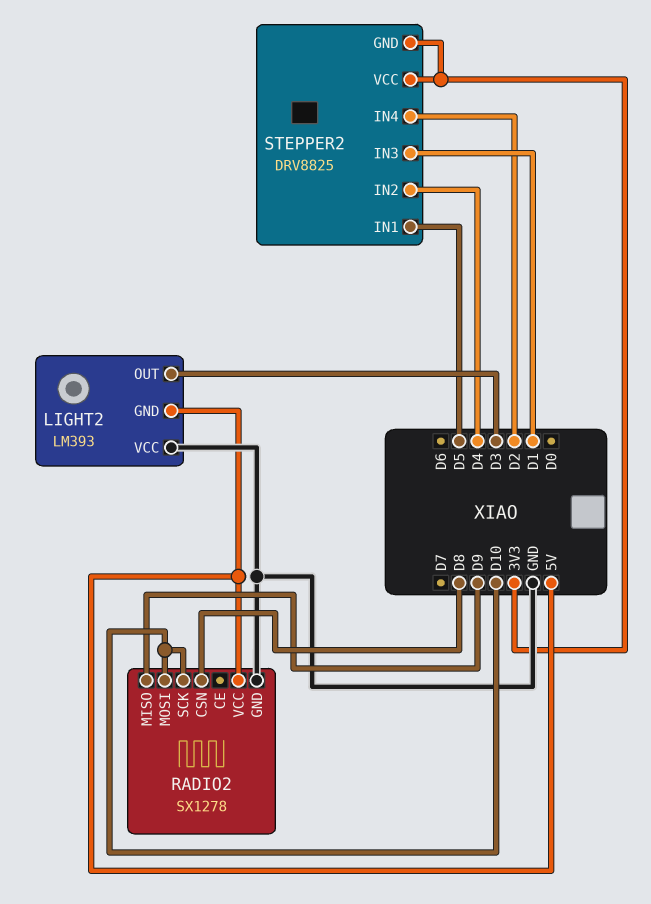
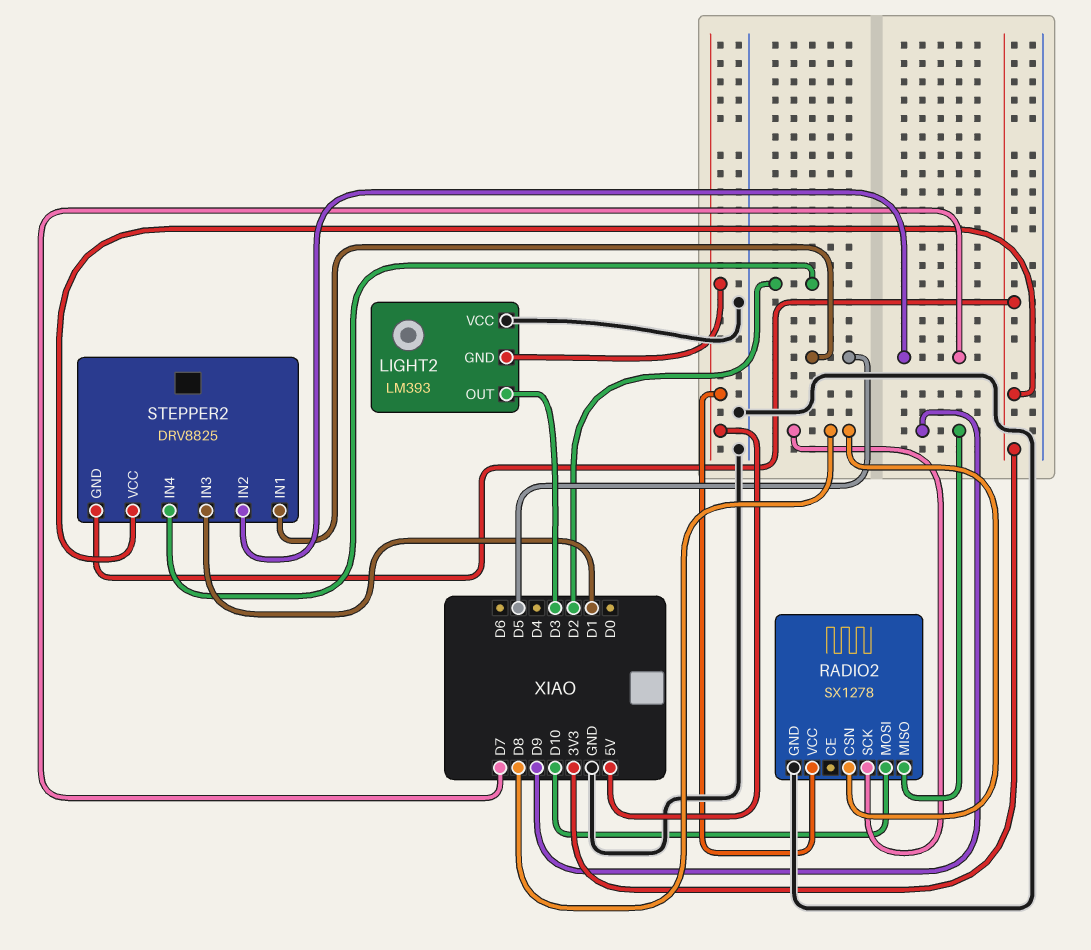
RADIO2 pin SCK: D10 -> D8
STEPPER2 pin IN2: D4 -> D7

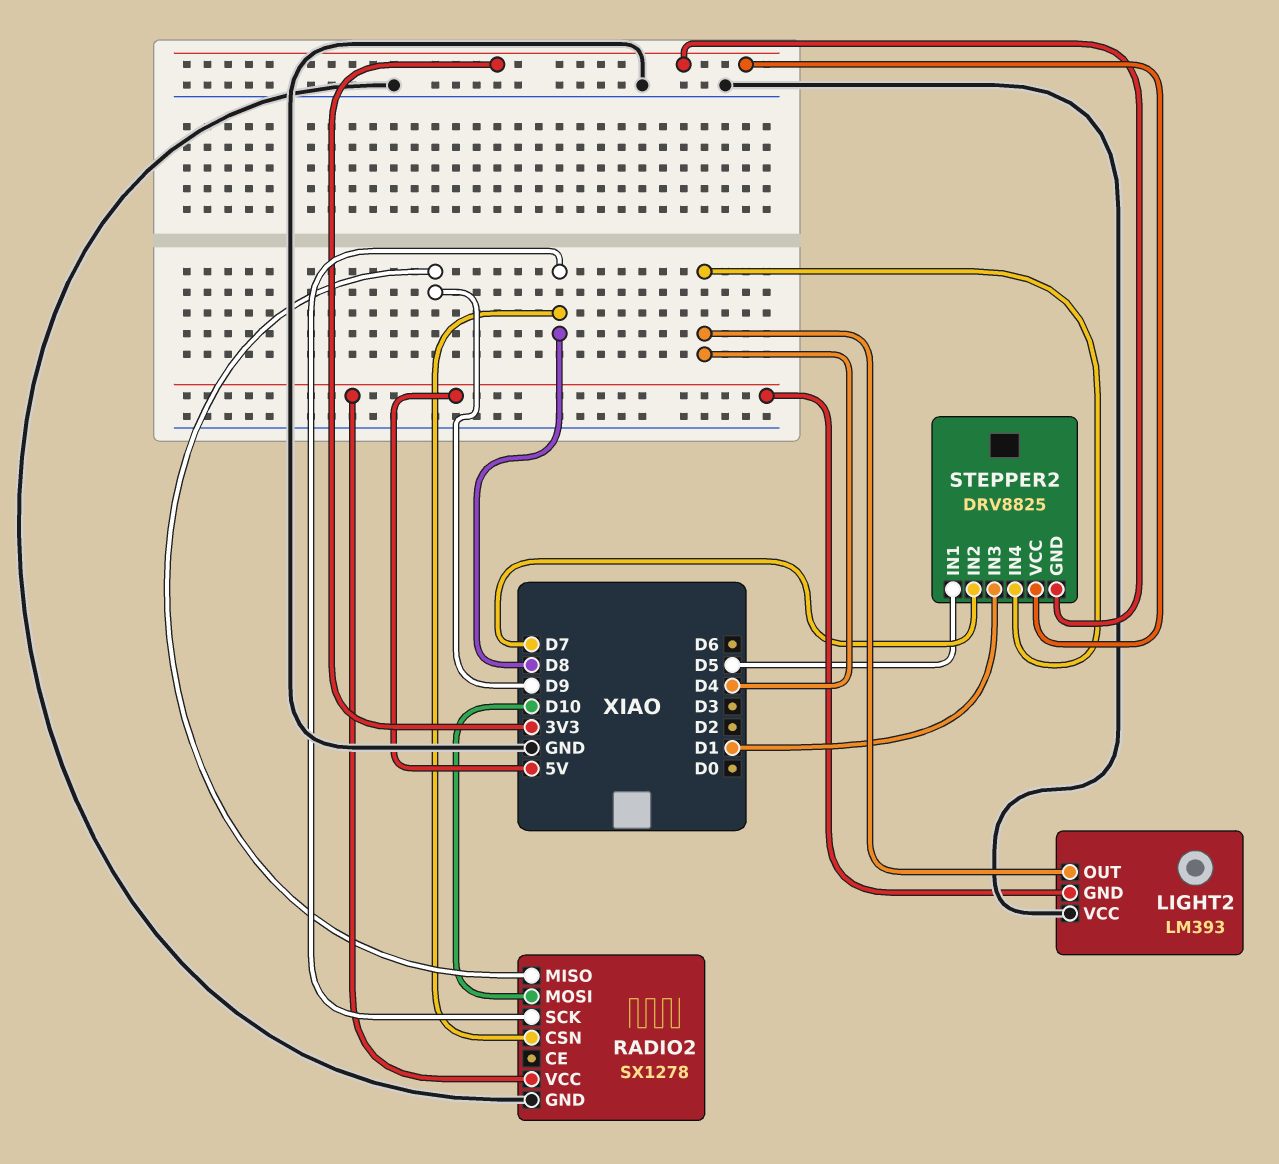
LIGHT2 pin OUT: D3 -> D4
STEPPER2 pin IN4: D2 -> D4

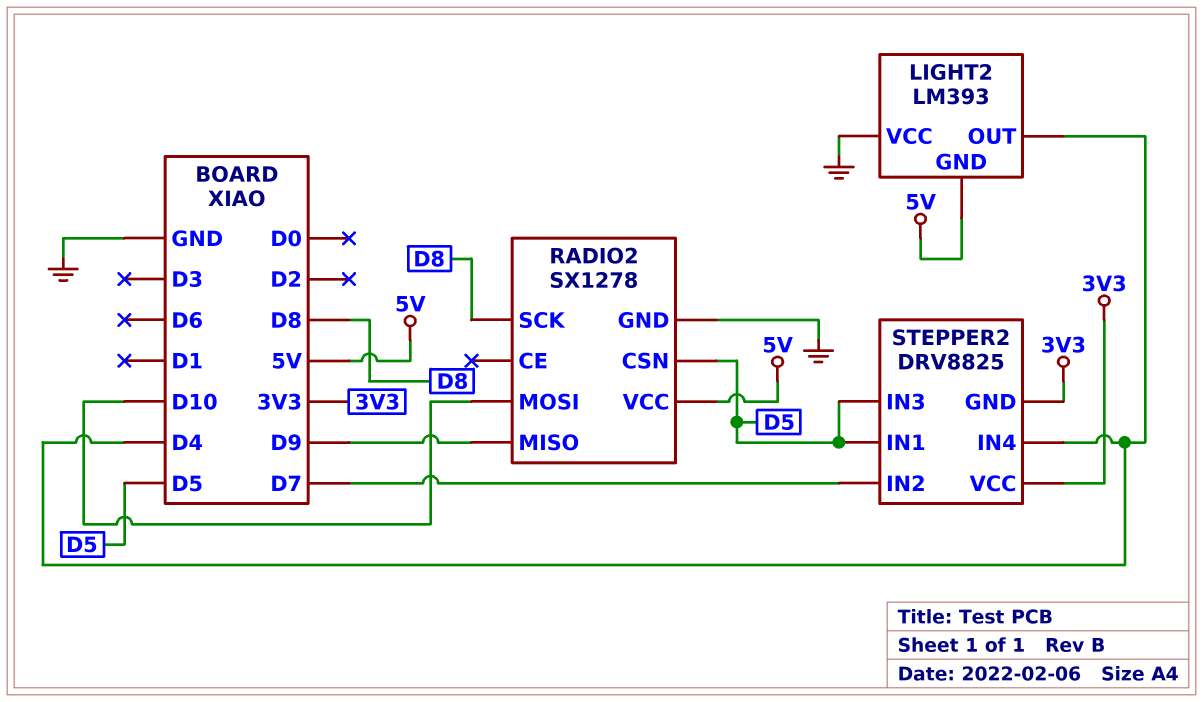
RADIO2 pin CSN: D8 -> D5
STEPPER2 pin IN3: D1 -> D5

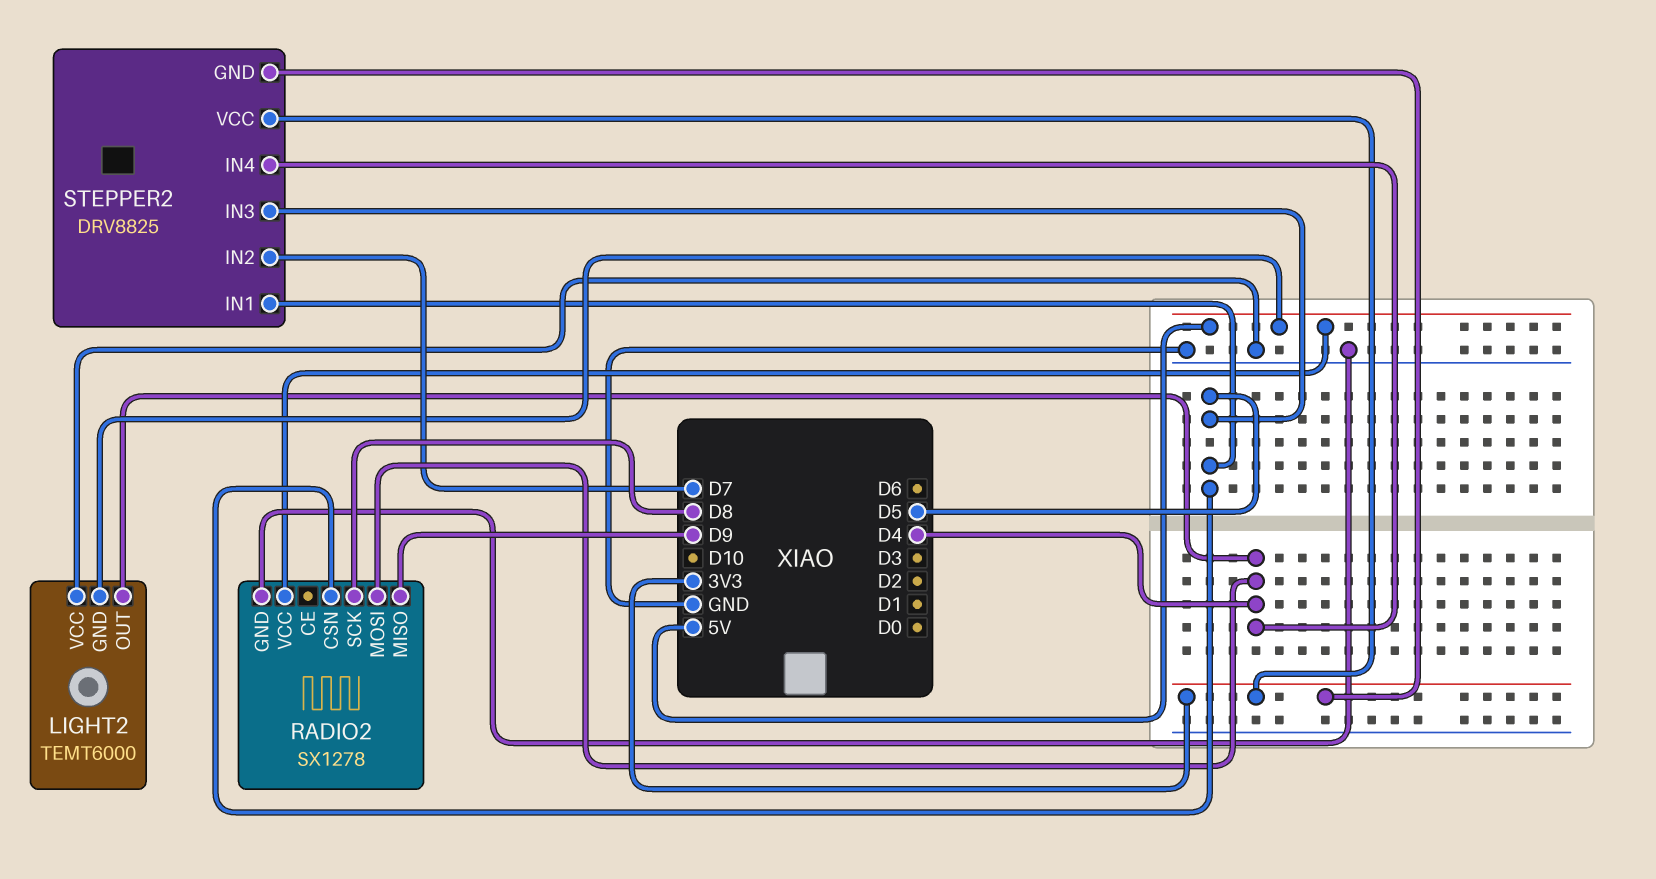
LIGHT2: LM393 -> TEMT6000
RADIO2 pin MOSI: D10 -> D4

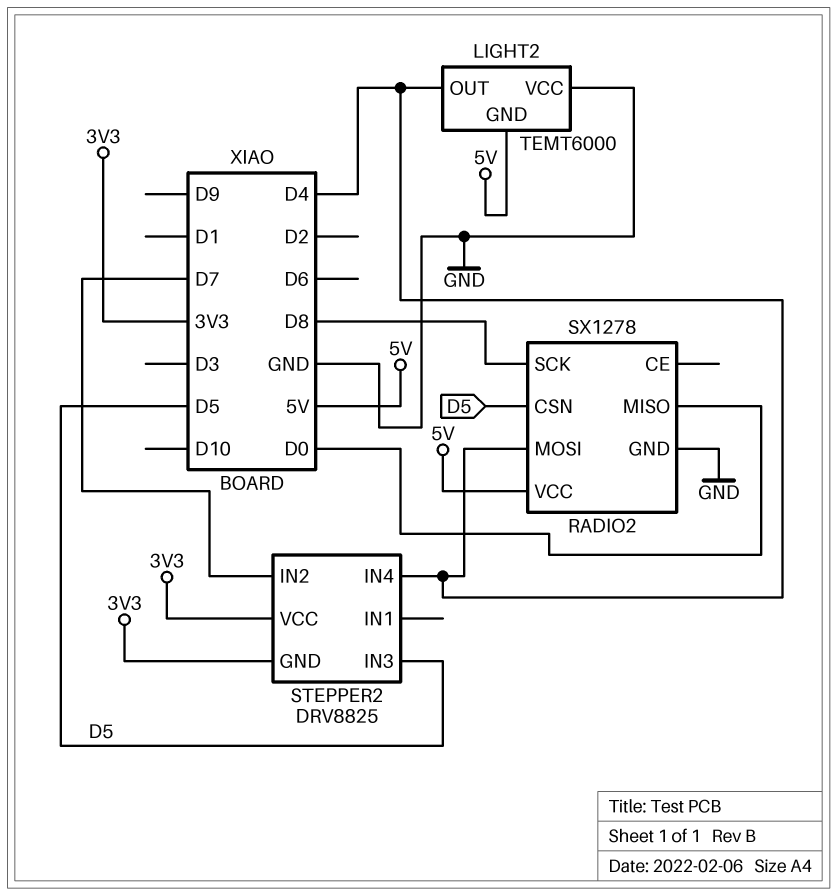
RADIO2 pin MISO: D9 -> D0
STEPPER2 pin IN1: D5 -> none

